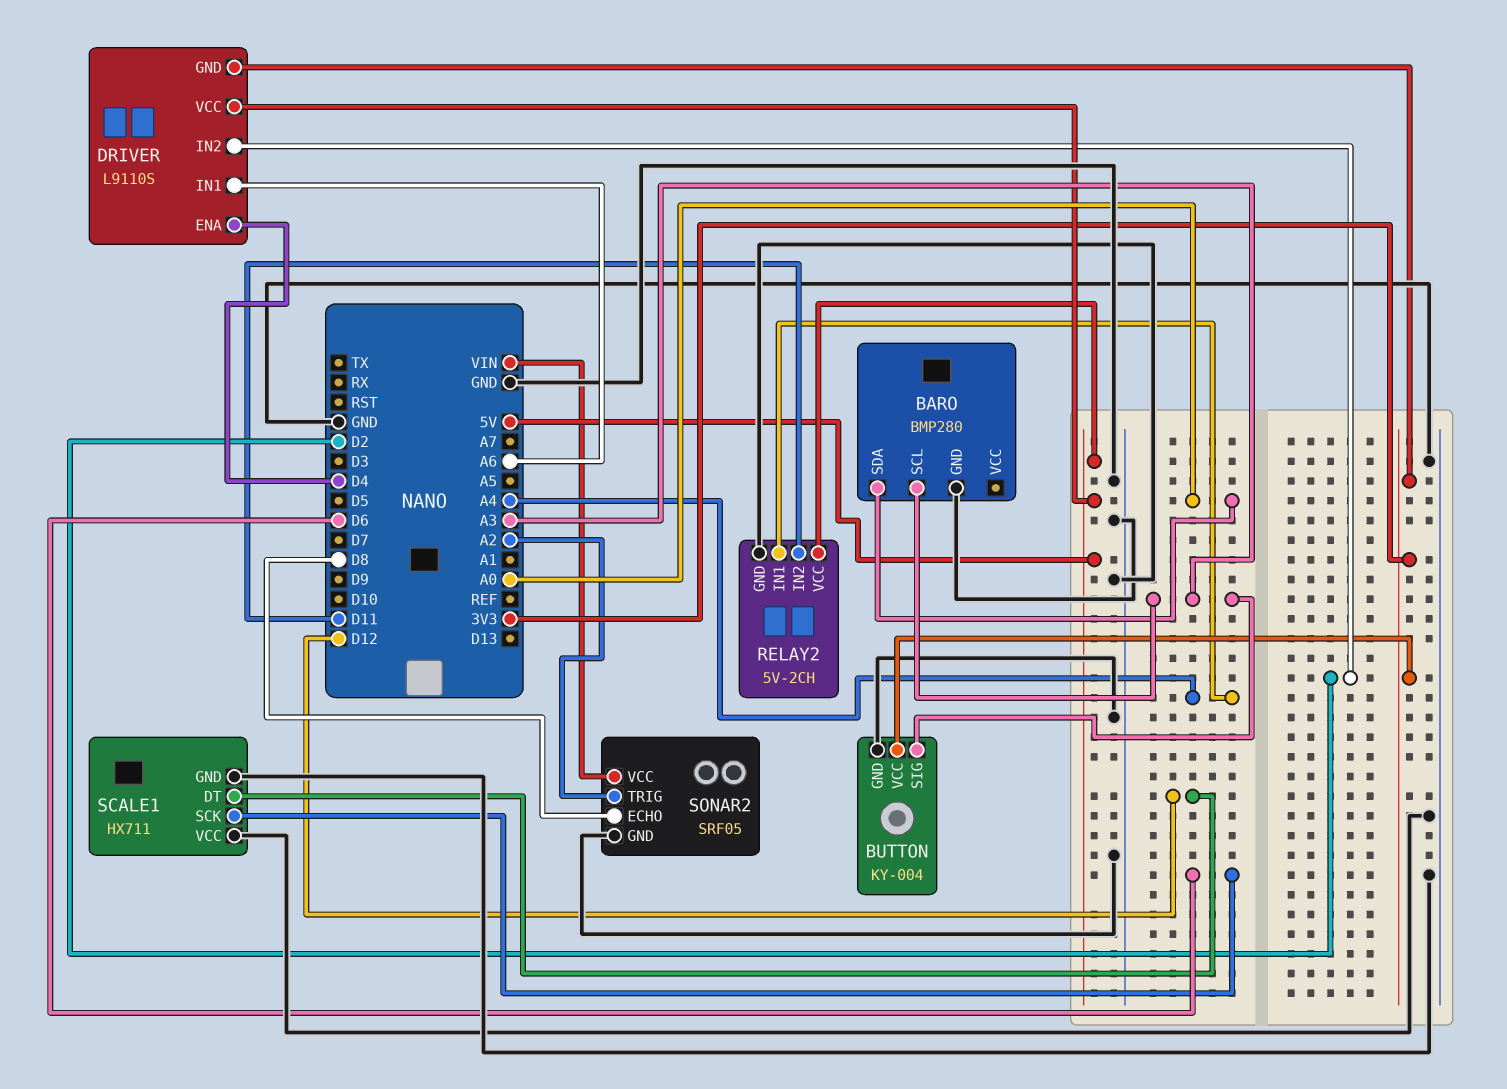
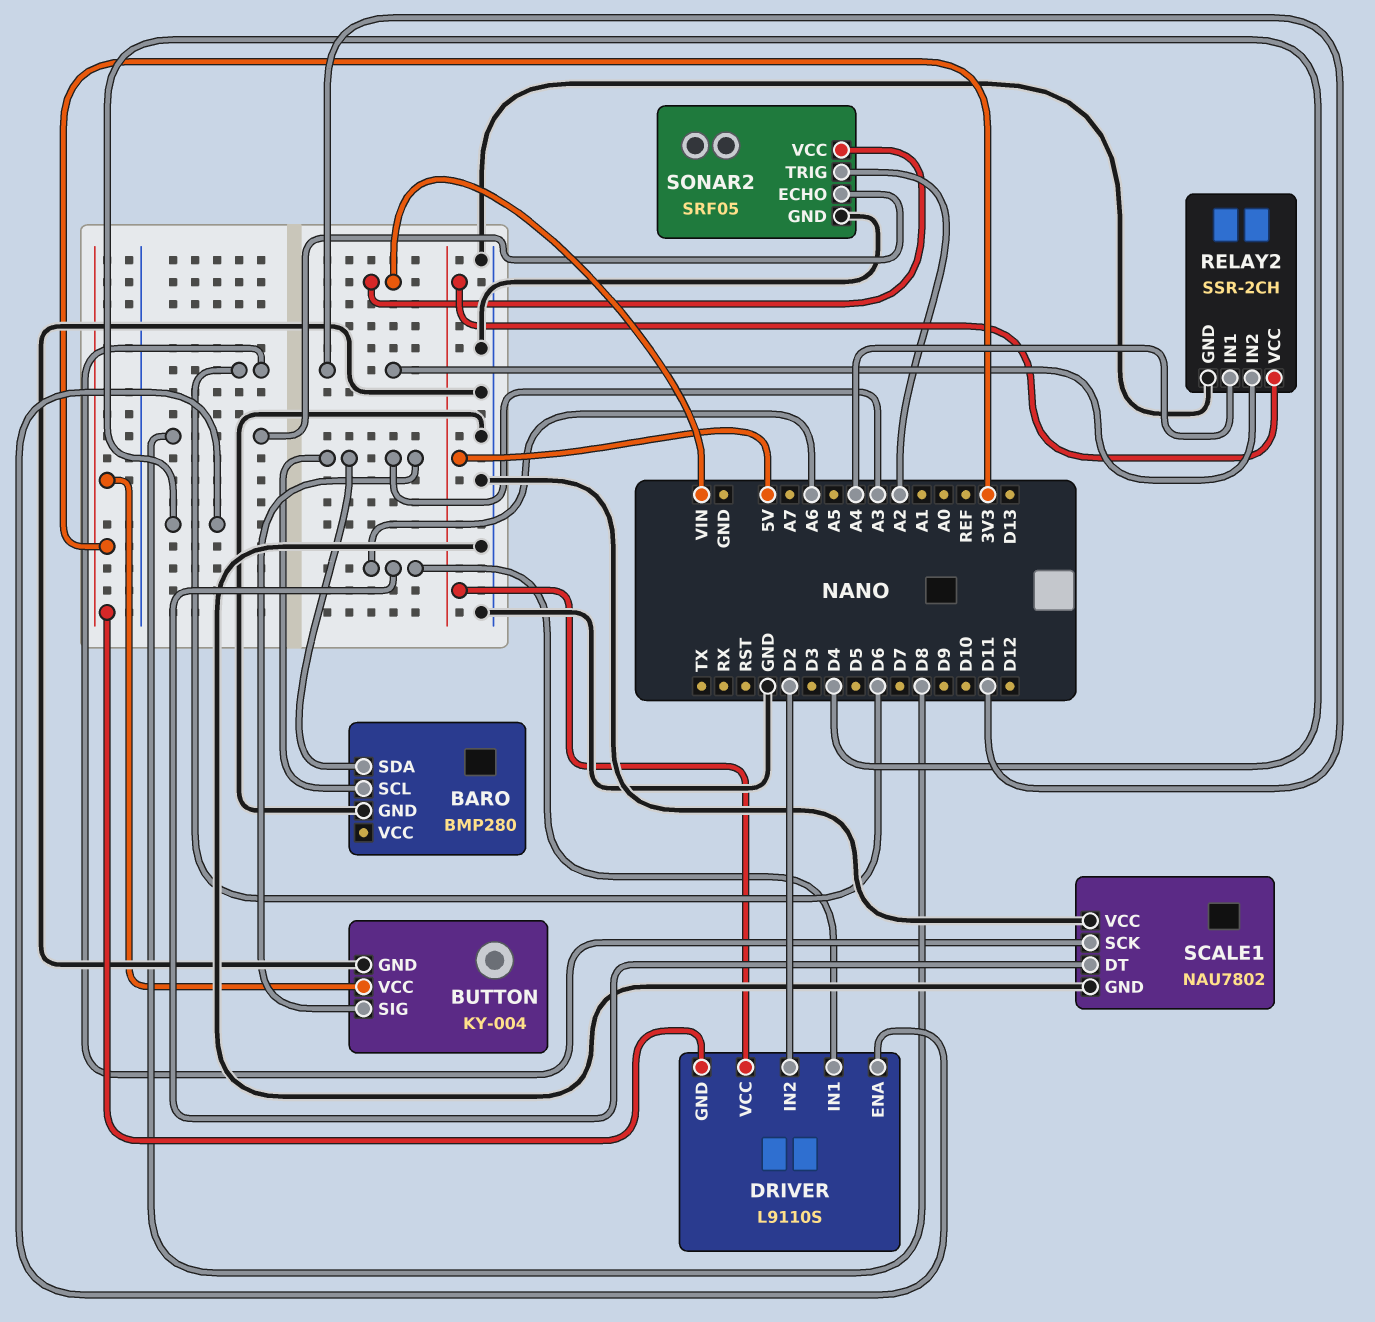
BARO pin SDA: A0 -> A3
RELAY2: 5V-2CH -> SSR-2CH
SCALE1: HX711 -> NAU7802
SCALE1 pin DT: D12 -> A6

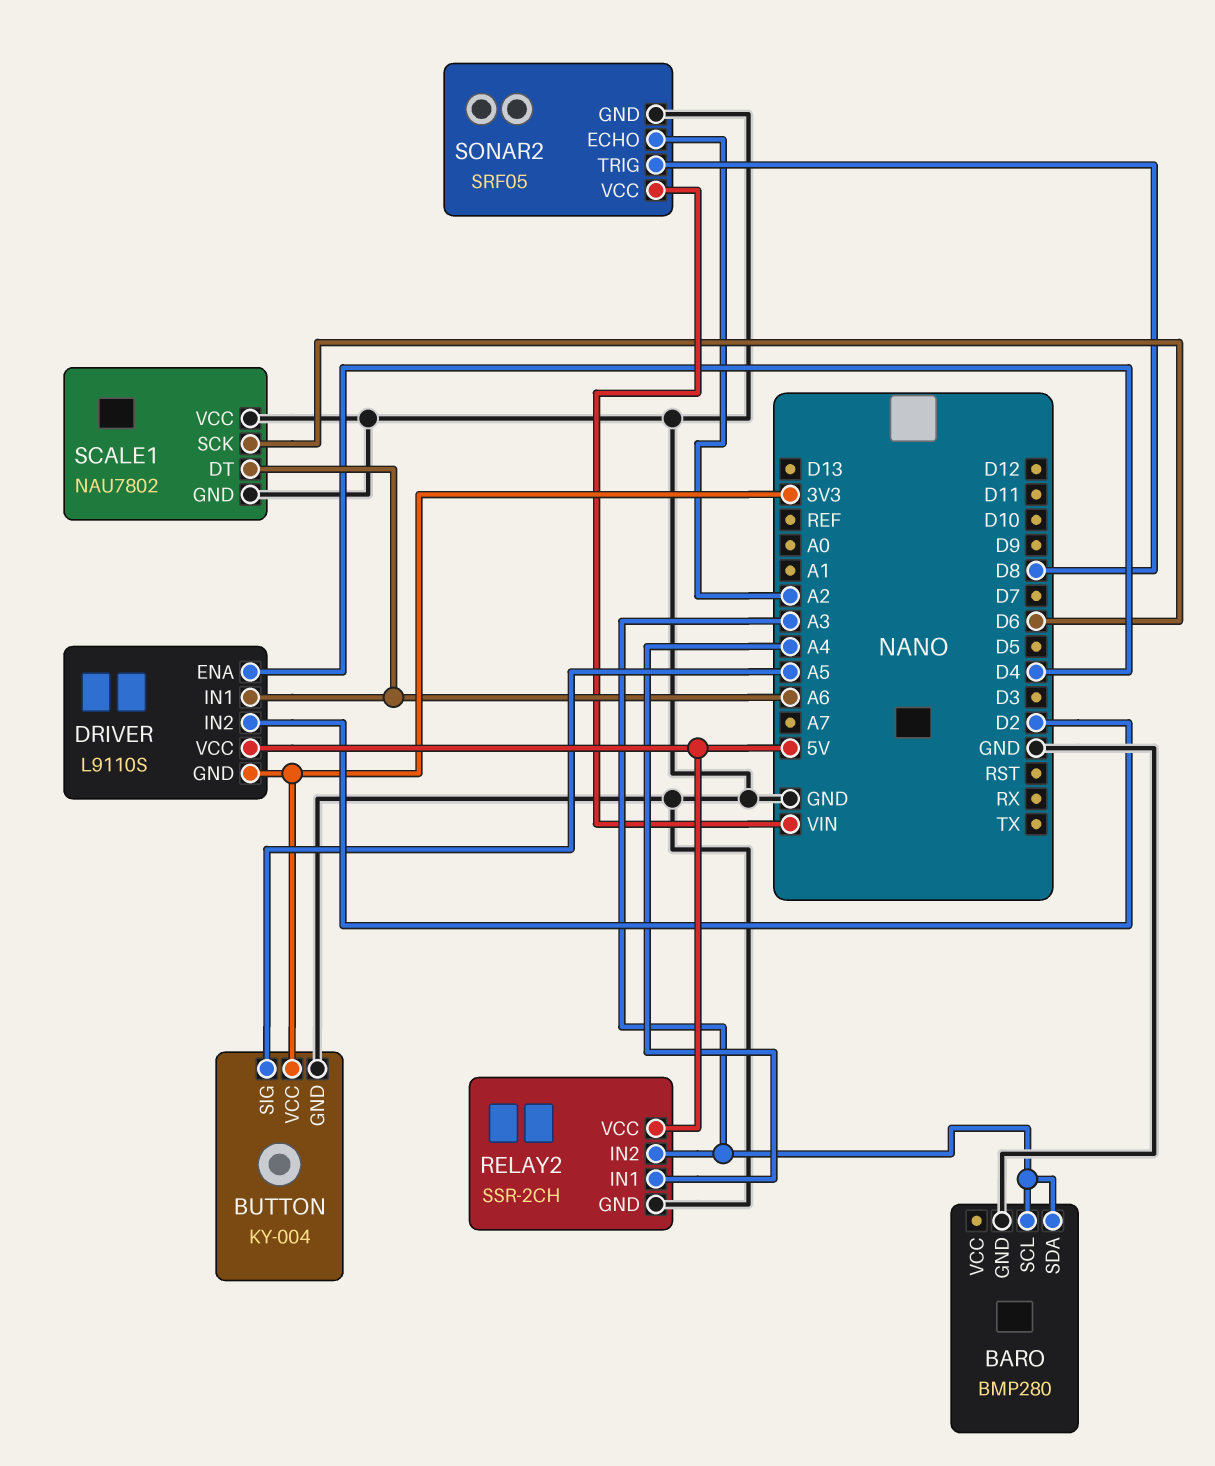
BUTTON pin SIG: A3 -> A5
RELAY2 pin IN2: D11 -> A3
SONAR2 pin ECHO: D8 -> A2
SONAR2 pin TRIG: A2 -> D8

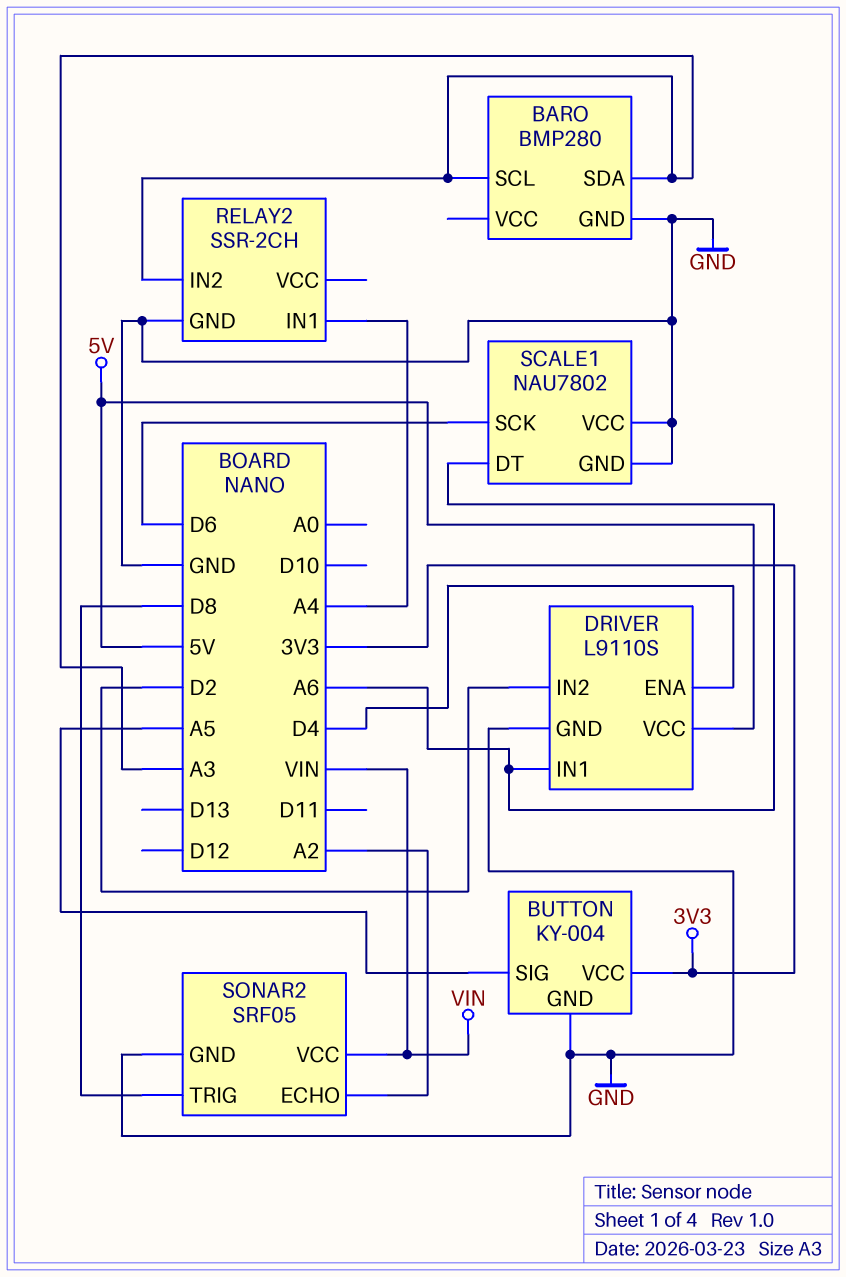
DRIVER pin GND: 3V3 -> GND
RELAY2 pin VCC: 5V -> none

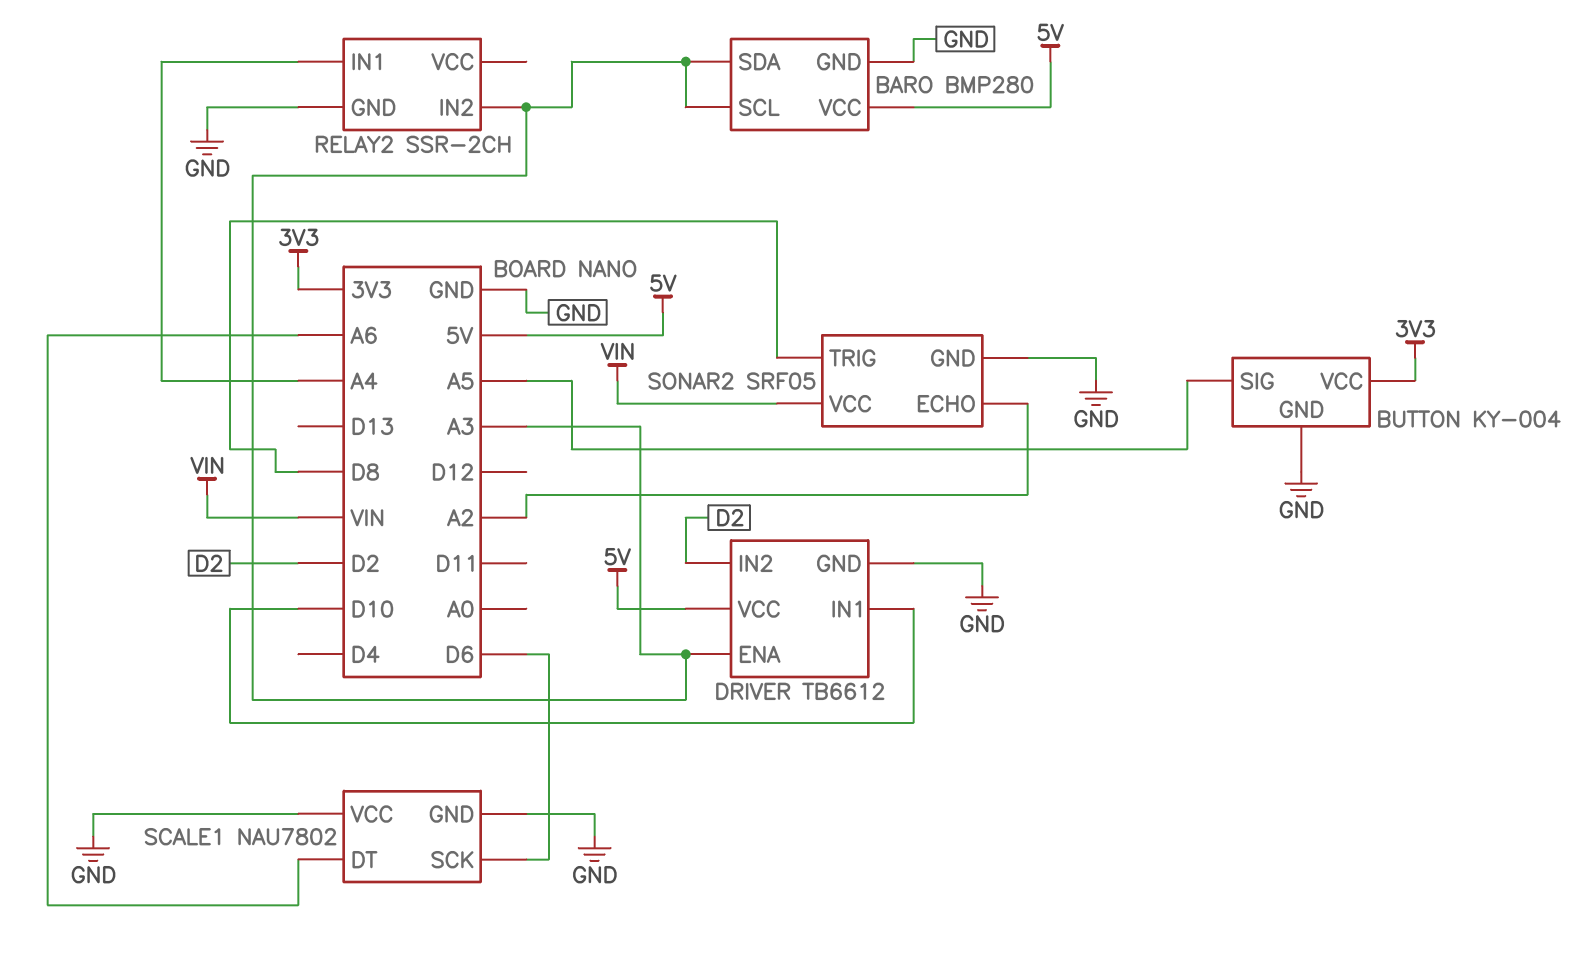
BARO pin VCC: none -> 5V
DRIVER: L9110S -> TB6612
DRIVER pin ENA: D4 -> A3
DRIVER pin IN1: A6 -> D10

